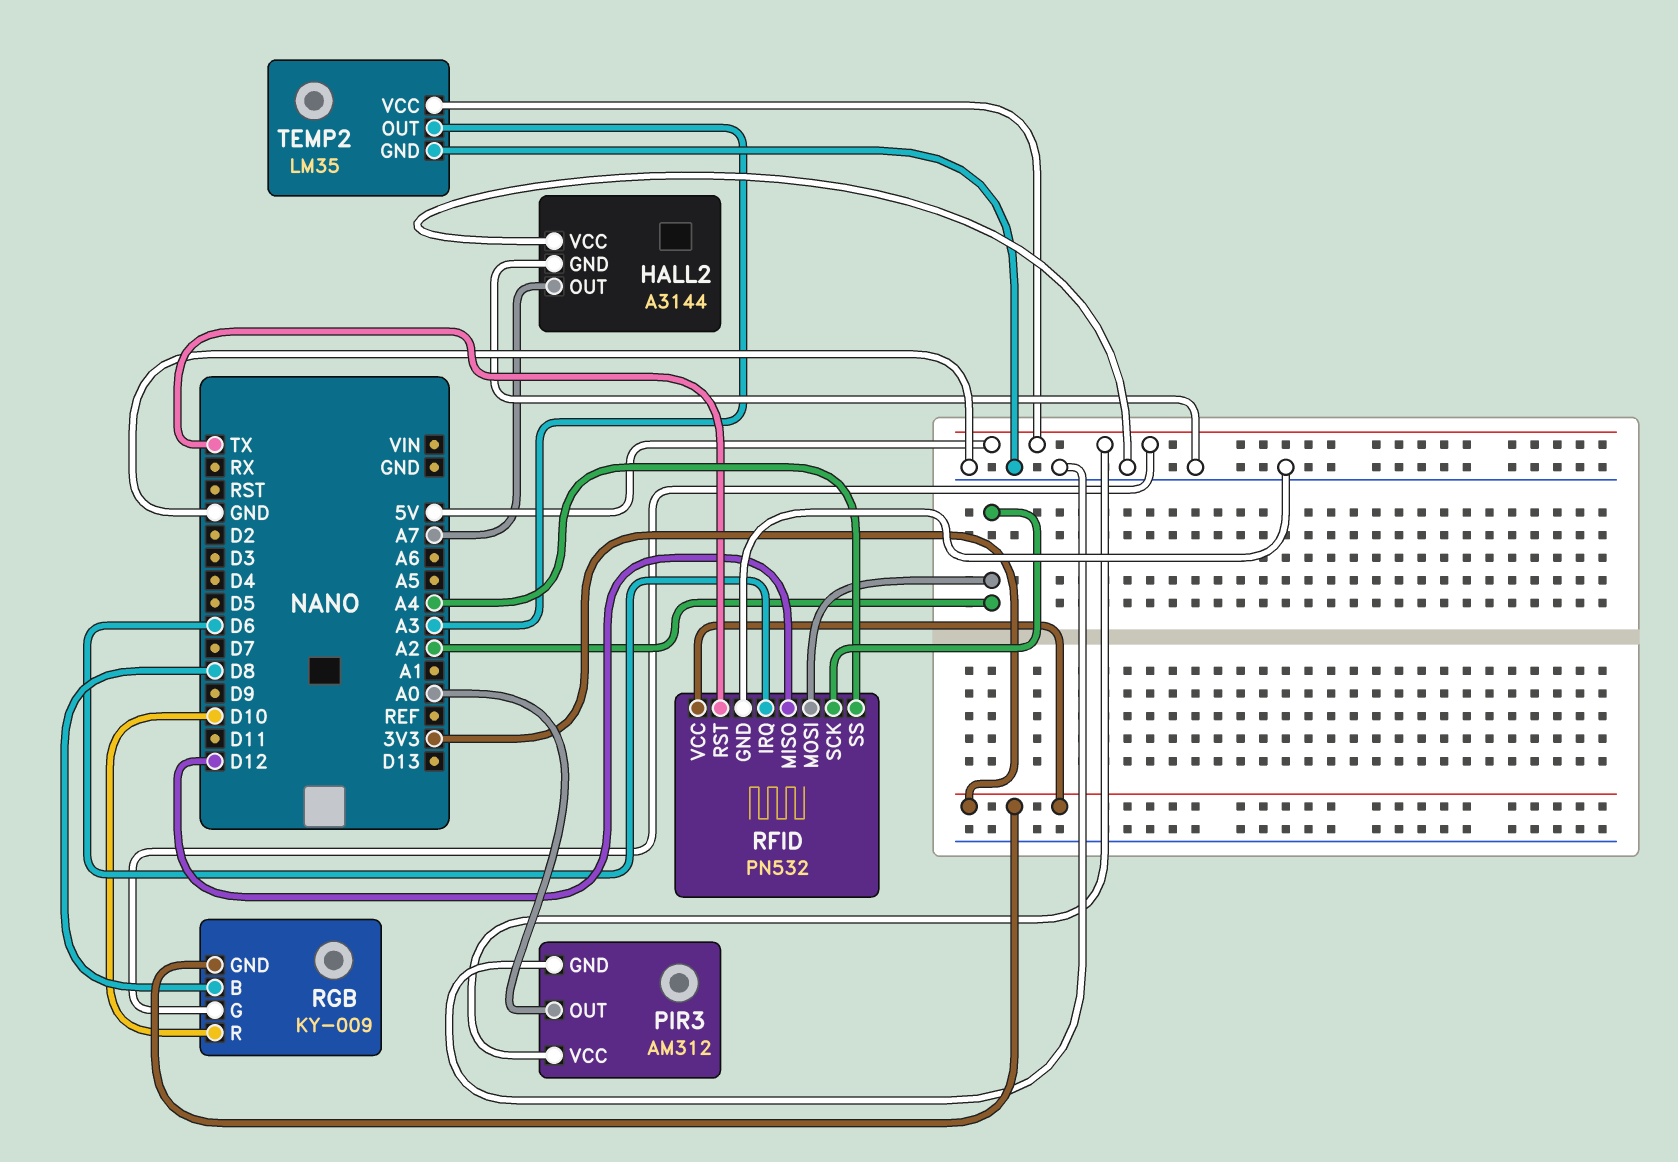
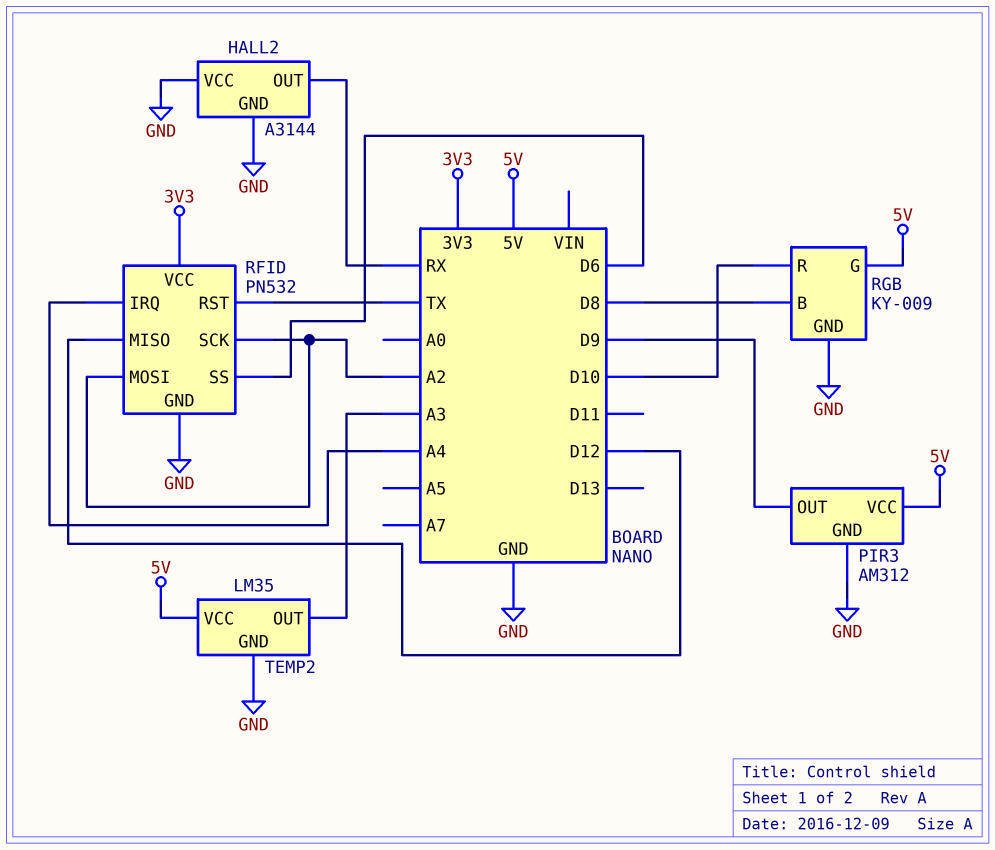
HALL2 pin OUT: A7 -> RX
PIR3 pin OUT: A0 -> D9
RFID pin IRQ: D6 -> A4
RFID pin SS: A4 -> D6
RGB pin GND: 3V3 -> GND

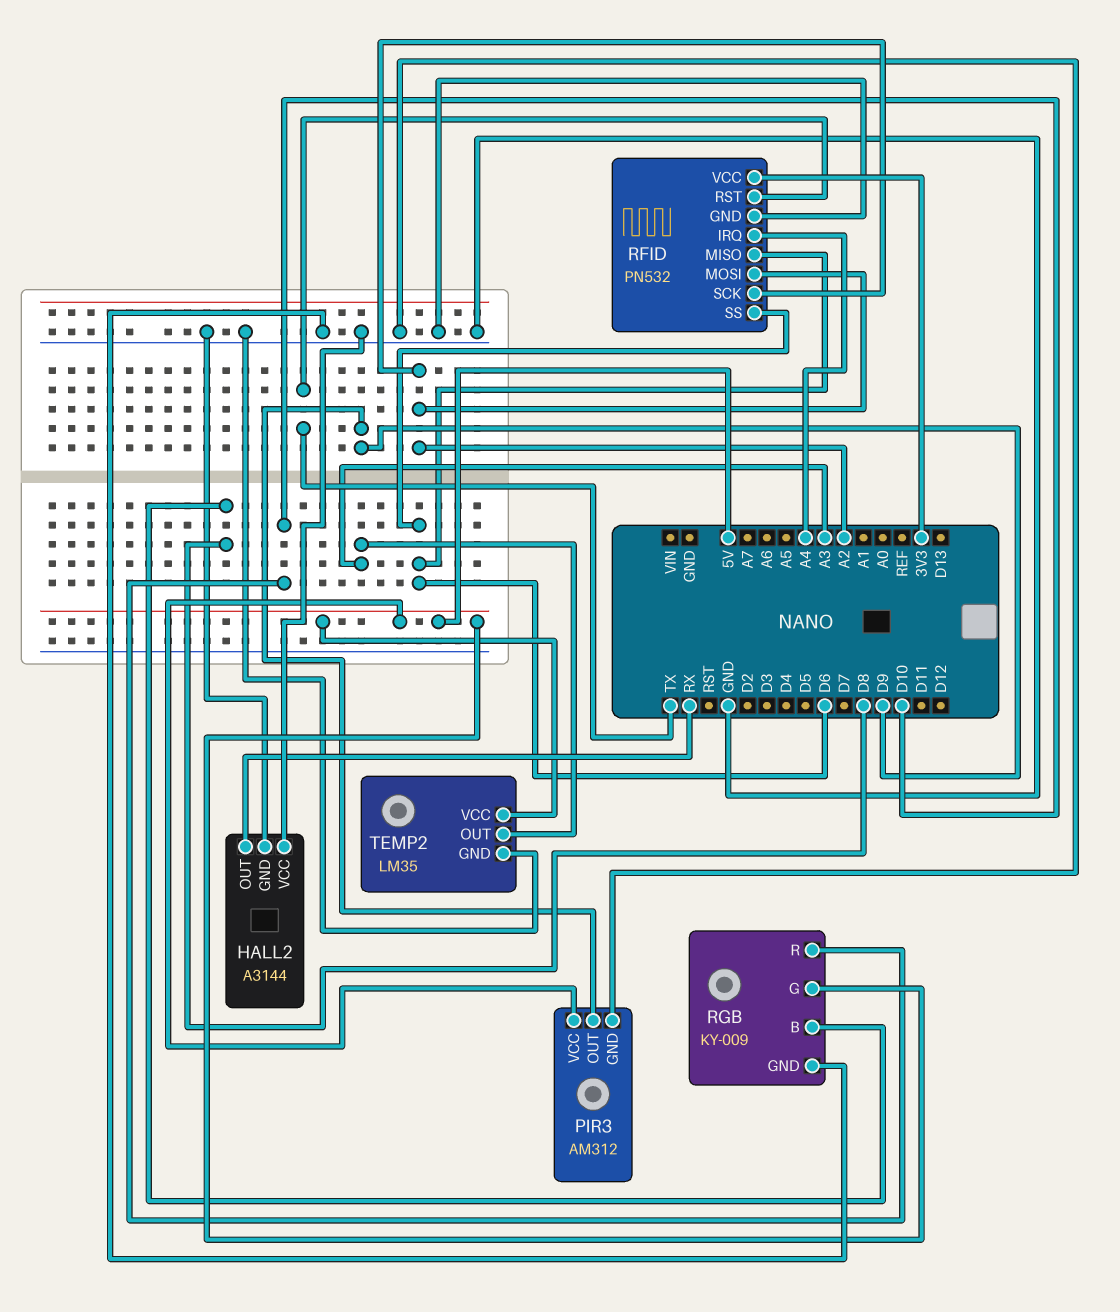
RFID pin MISO: D12 -> D6

